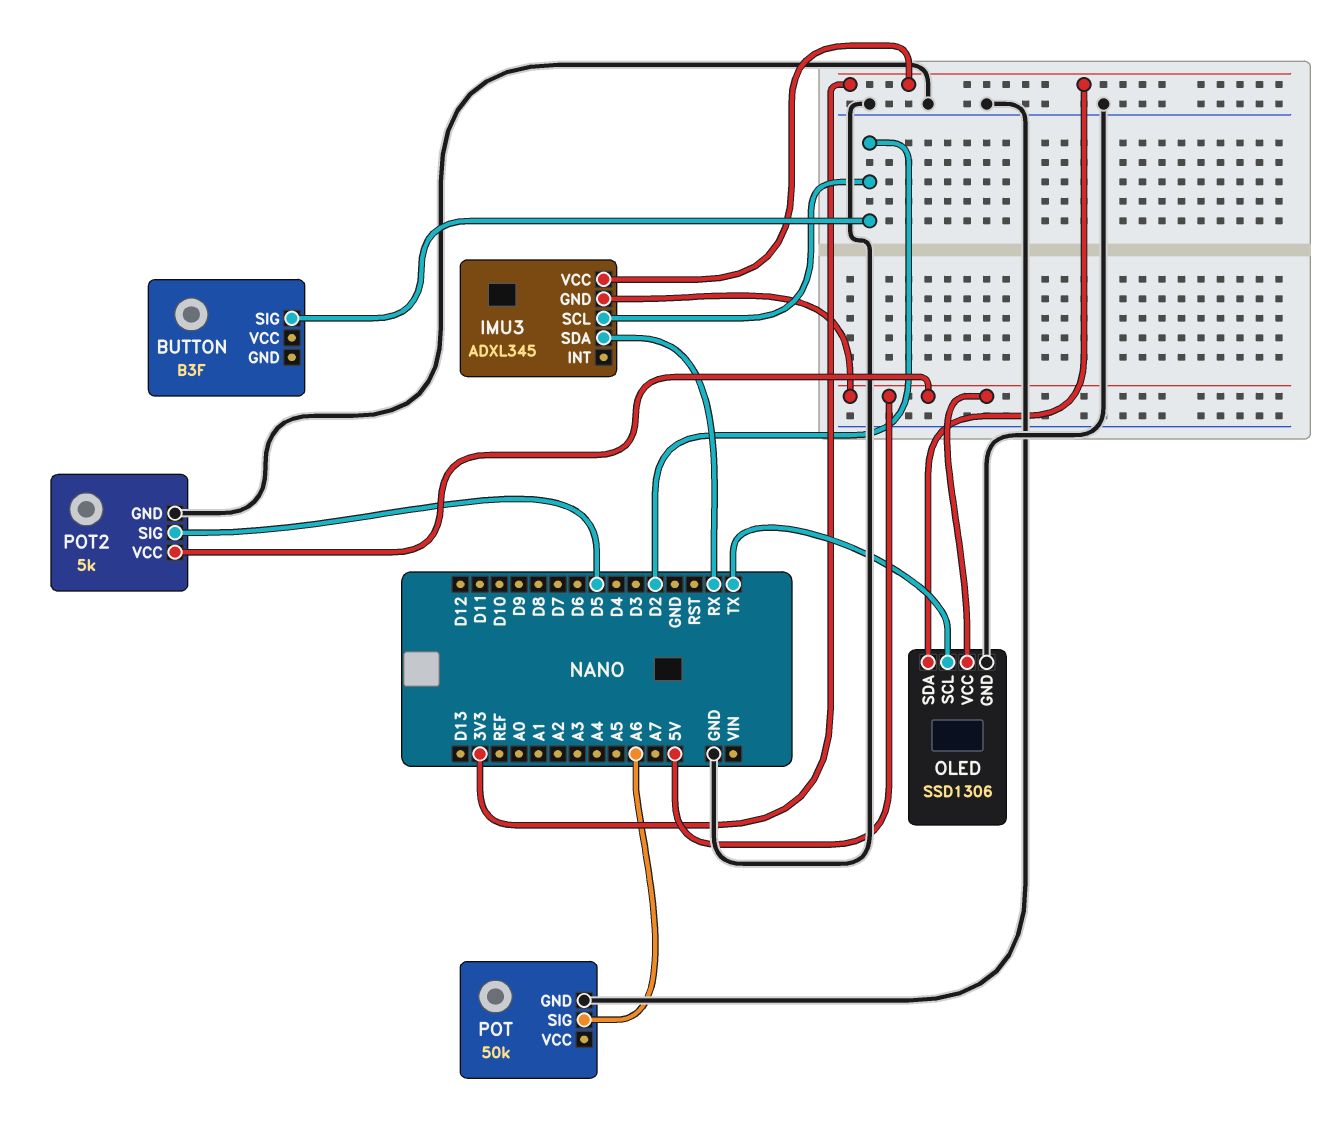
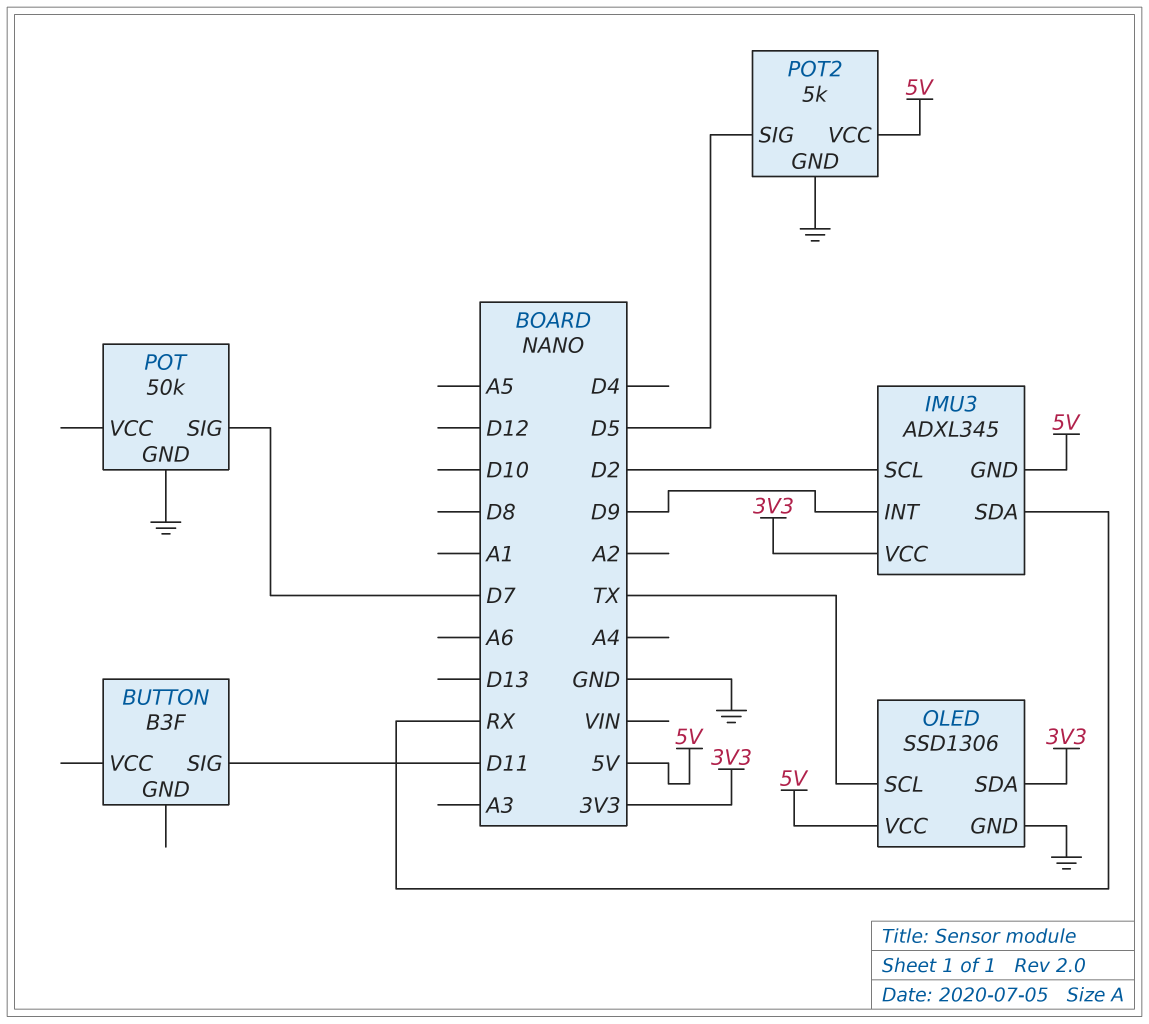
BUTTON pin SIG: D2 -> D11
IMU3 pin INT: none -> D9
POT pin SIG: A6 -> D7

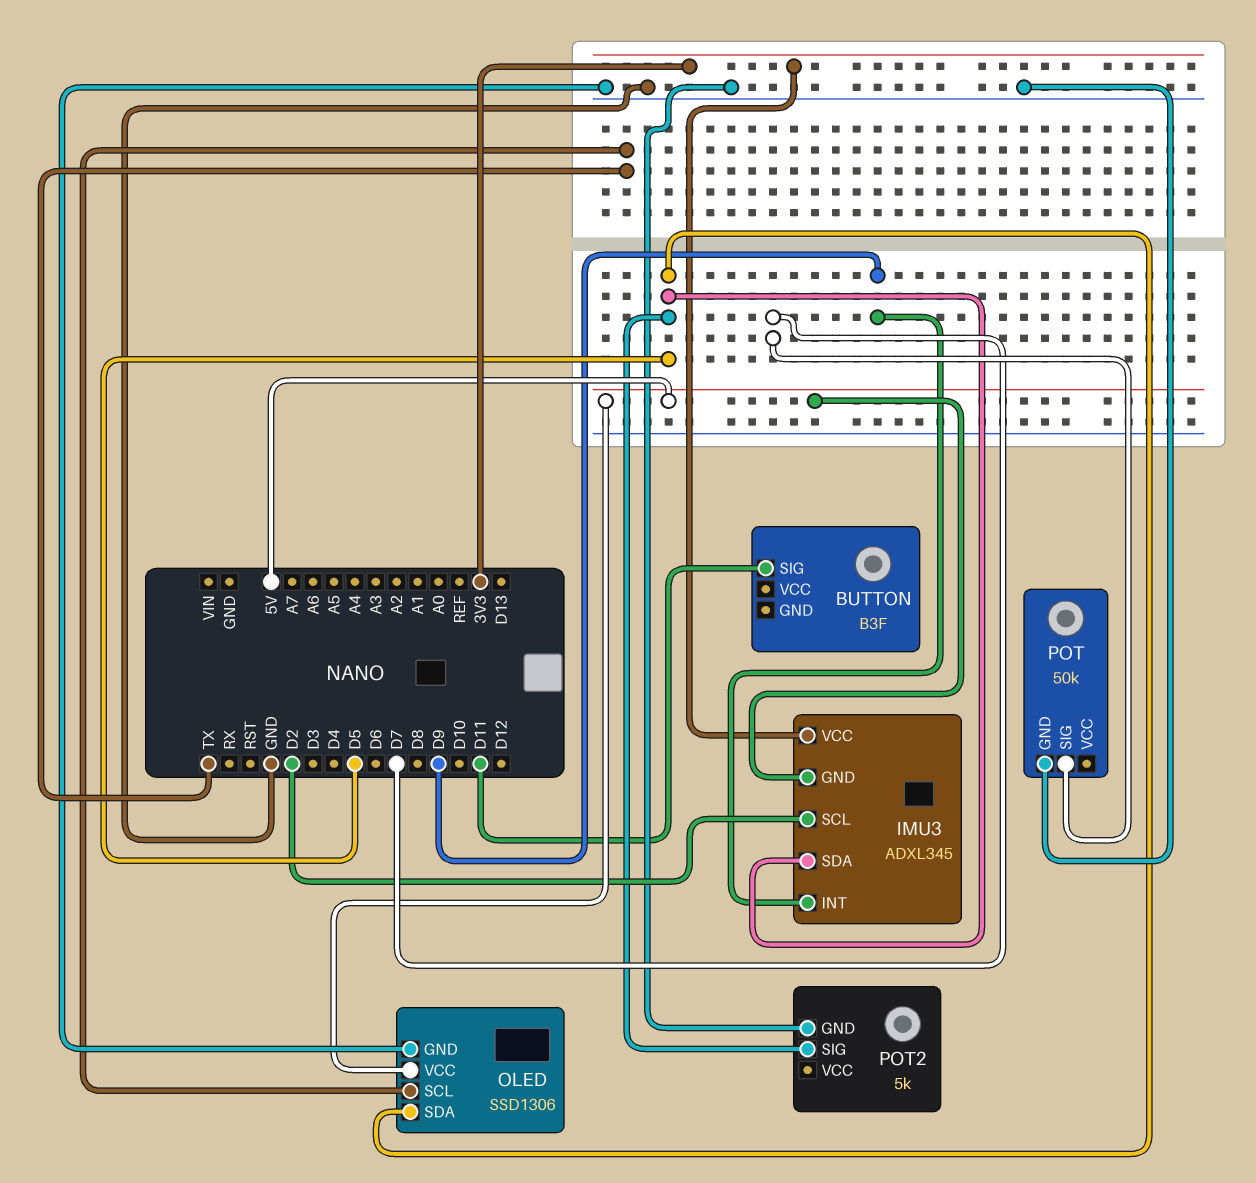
IMU3 pin SDA: RX -> D5
OLED pin SDA: 3V3 -> D5
POT2 pin VCC: 5V -> none

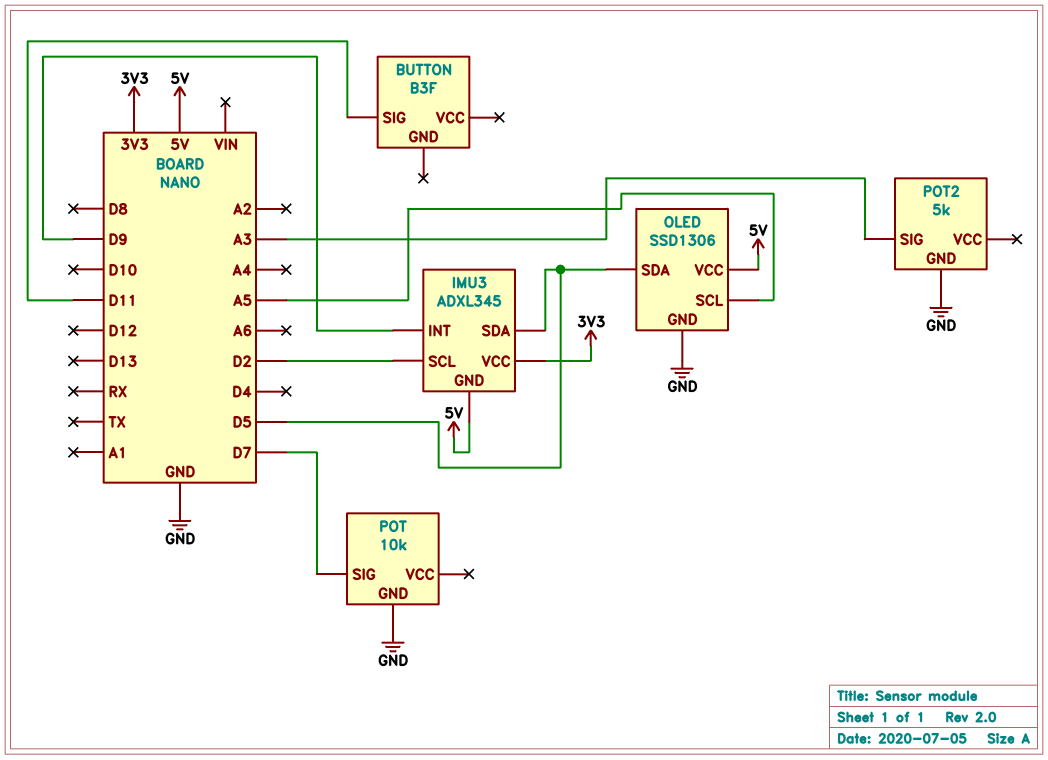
OLED pin SCL: TX -> A5
POT: 50k -> 10k
POT2 pin SIG: D5 -> A3

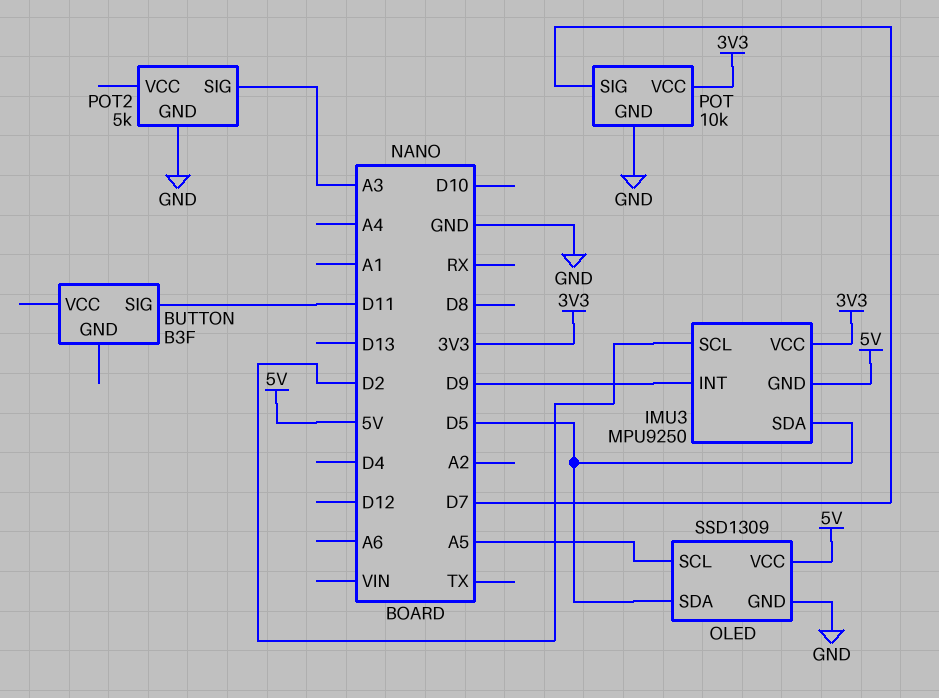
IMU3: ADXL345 -> MPU9250
OLED: SSD1306 -> SSD1309
POT pin VCC: none -> 3V3

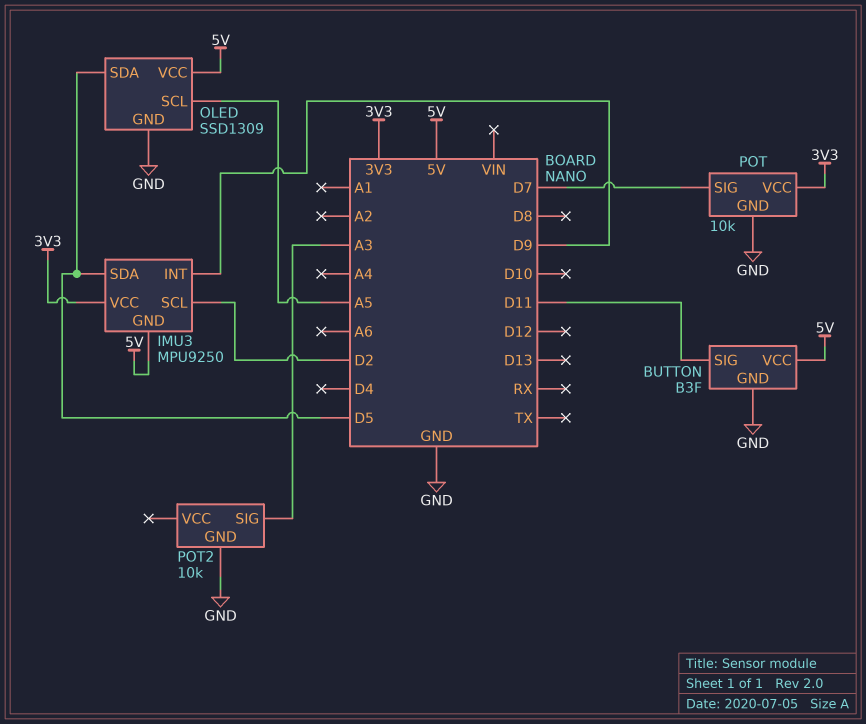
BUTTON pin GND: none -> GND
BUTTON pin VCC: none -> 5V
POT2: 5k -> 10k

